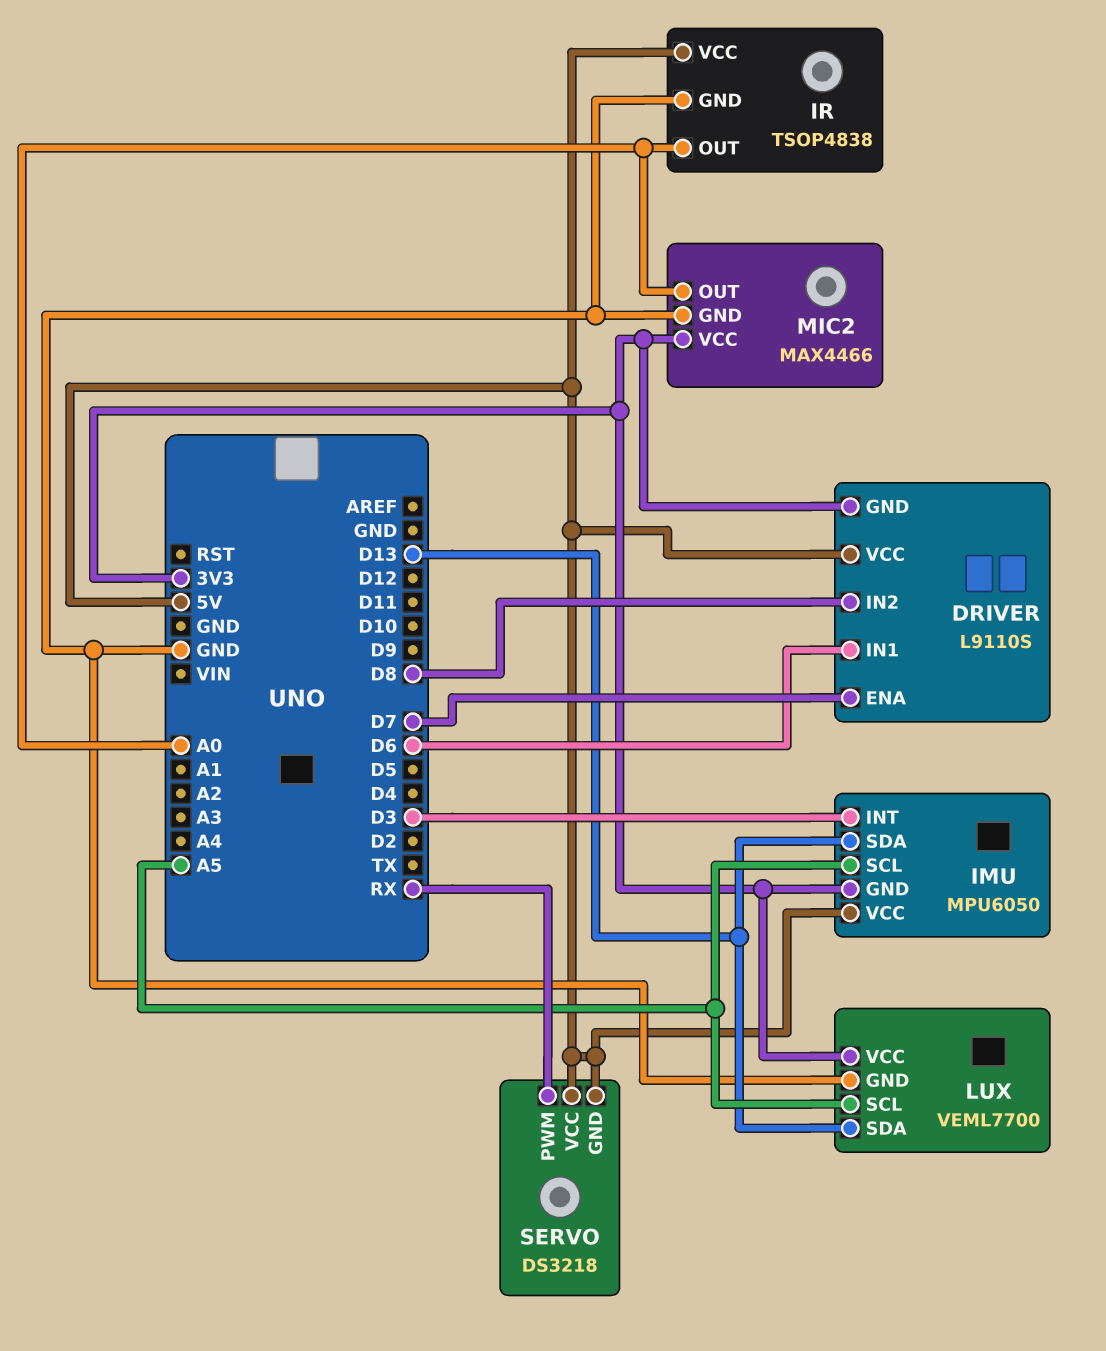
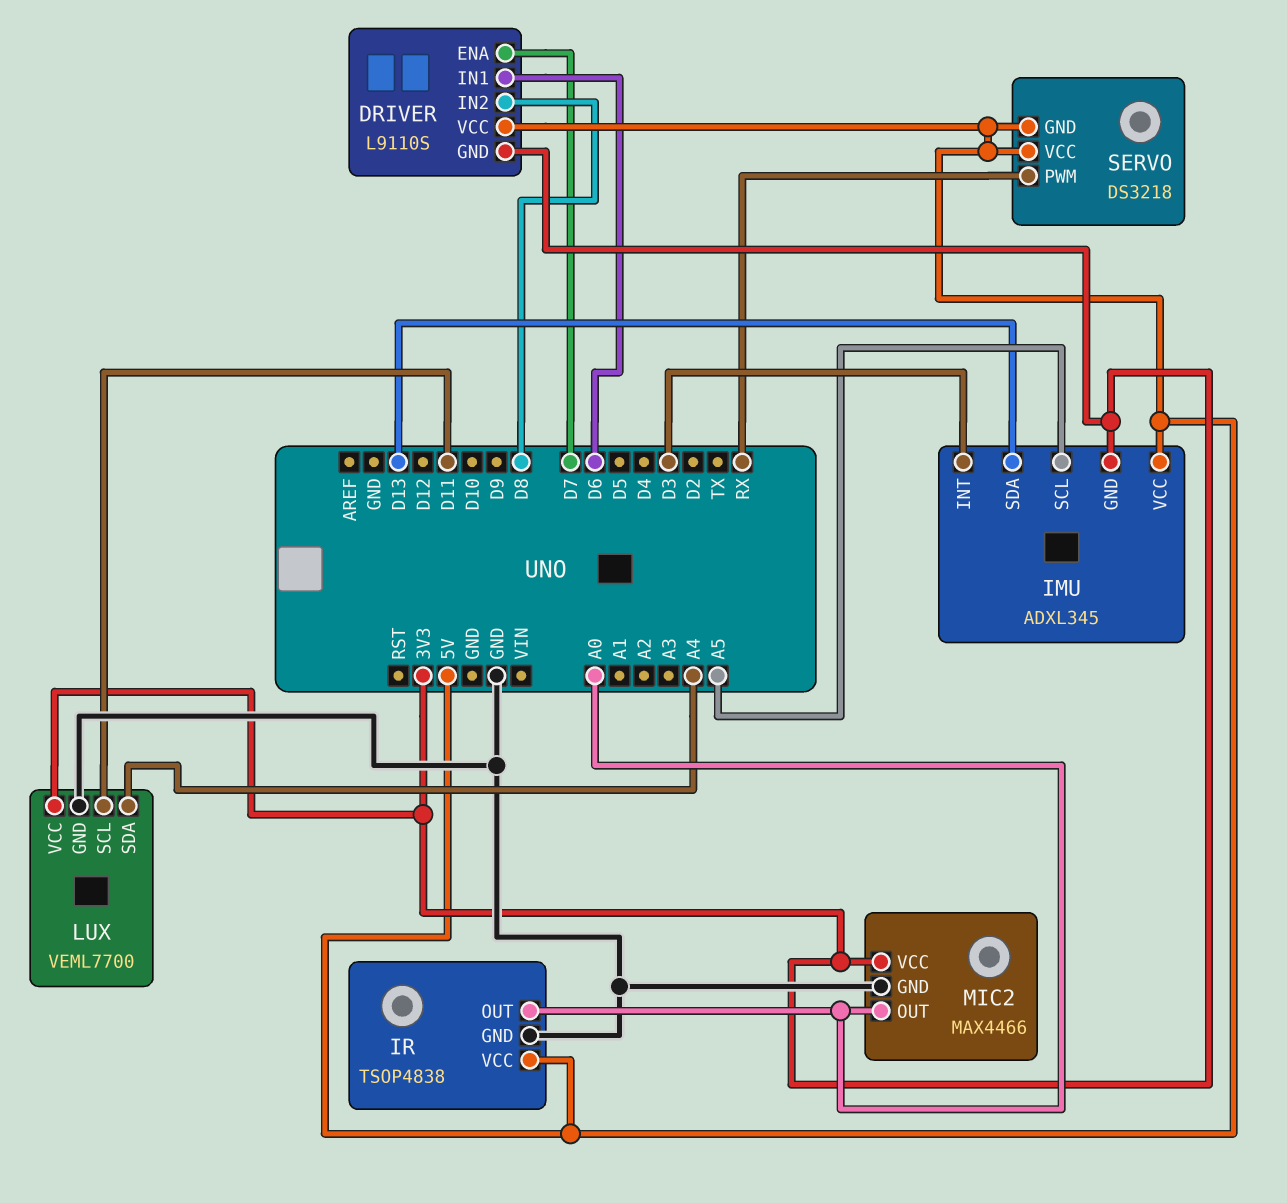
IMU: MPU6050 -> ADXL345
LUX pin SCL: A5 -> D11
LUX pin SDA: D13 -> A4

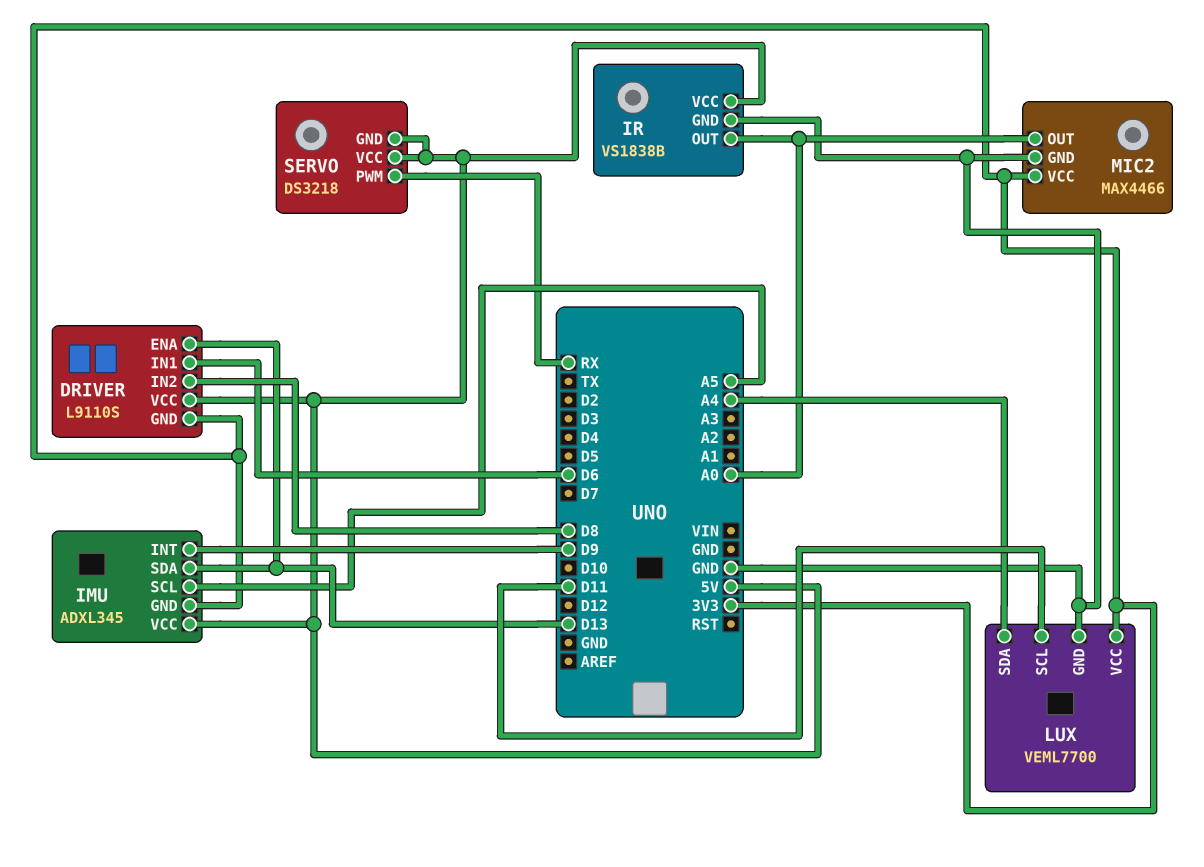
DRIVER pin ENA: D7 -> D13
IMU pin INT: D3 -> D9
IR: TSOP4838 -> VS1838B

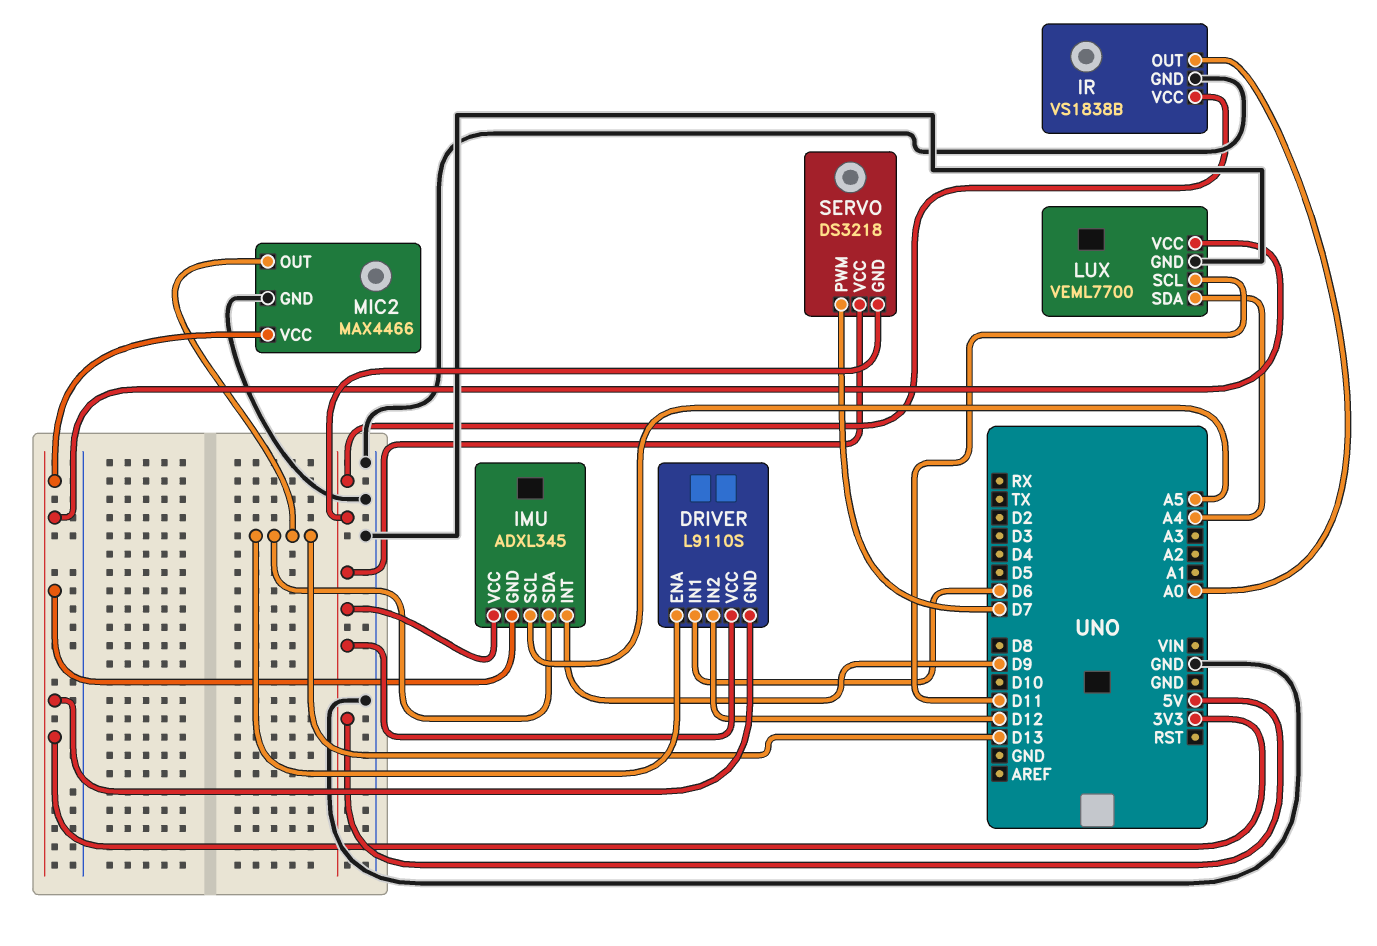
DRIVER pin IN2: D8 -> D12
MIC2 pin OUT: A0 -> D13
SERVO pin PWM: RX -> D7

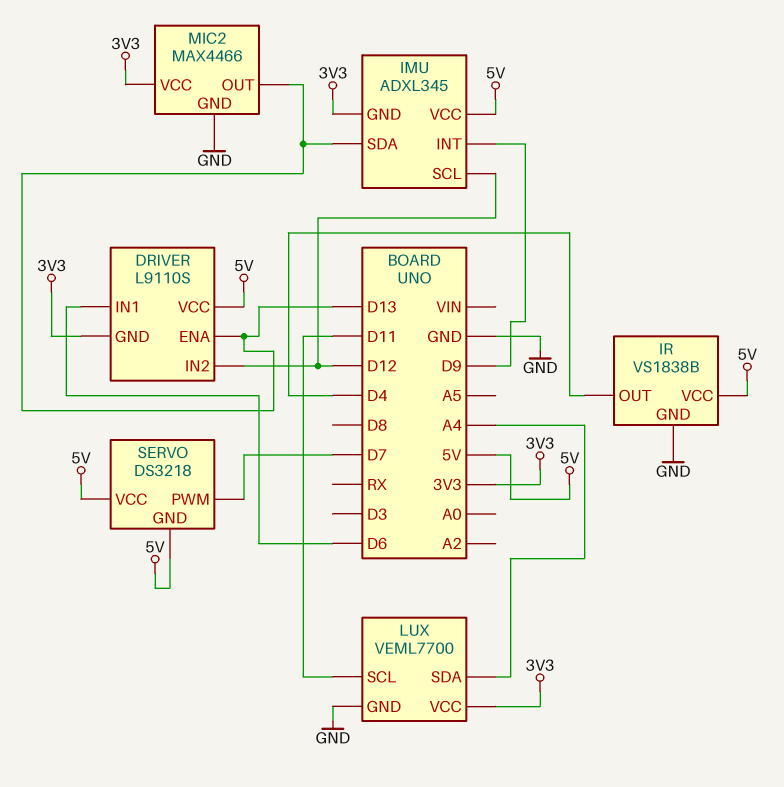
IMU pin SCL: A5 -> D12
IR pin OUT: A0 -> D4

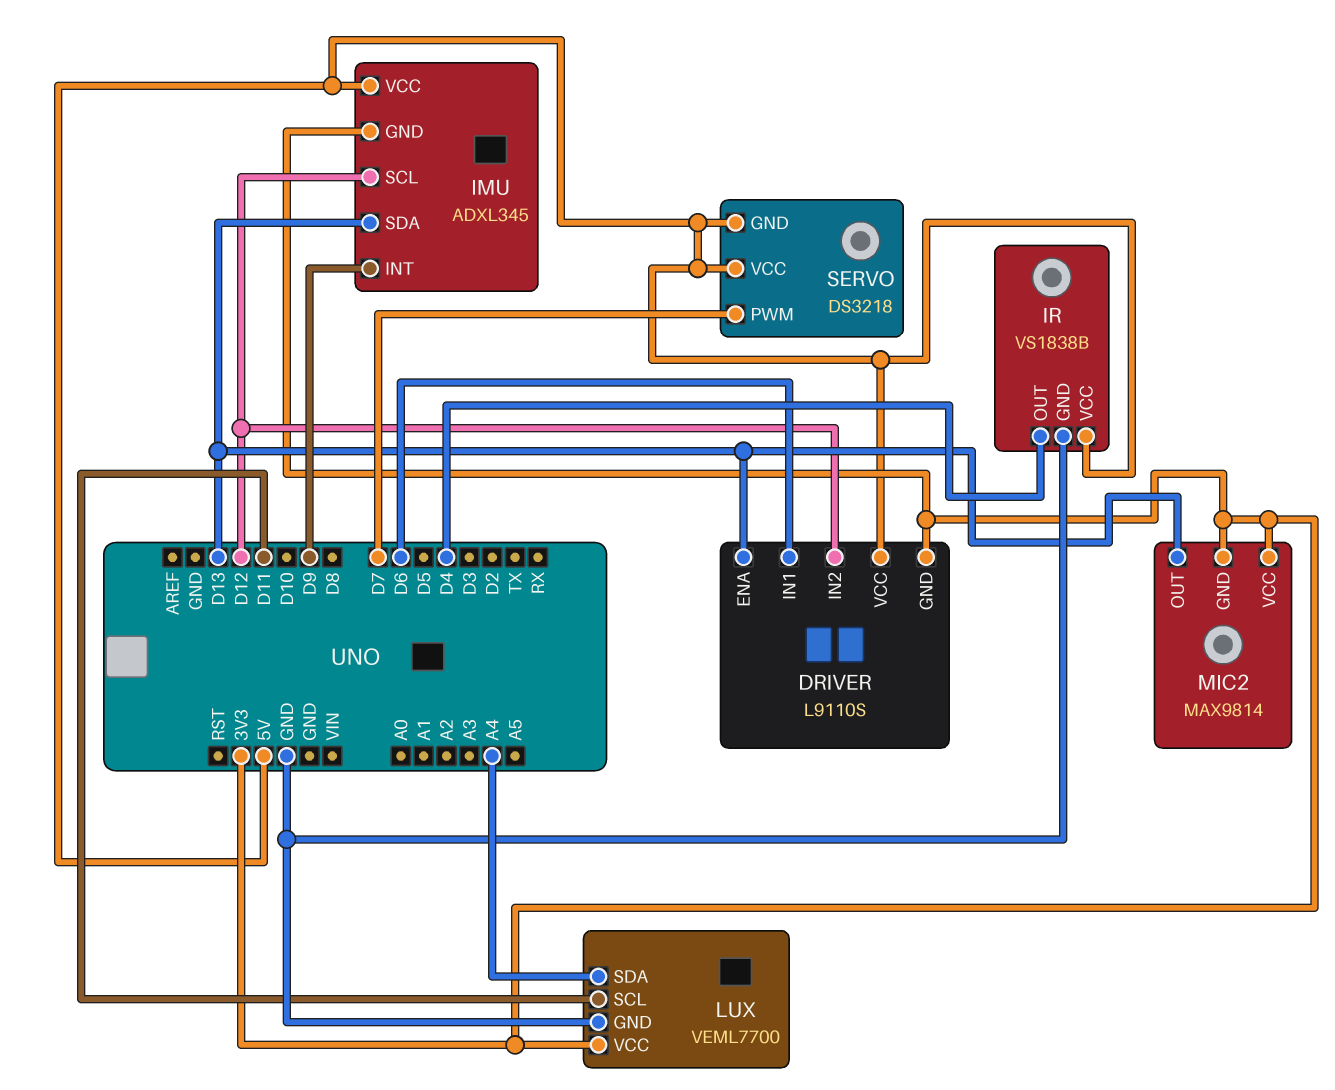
MIC2: MAX4466 -> MAX9814
MIC2 pin GND: GND -> 3V3

